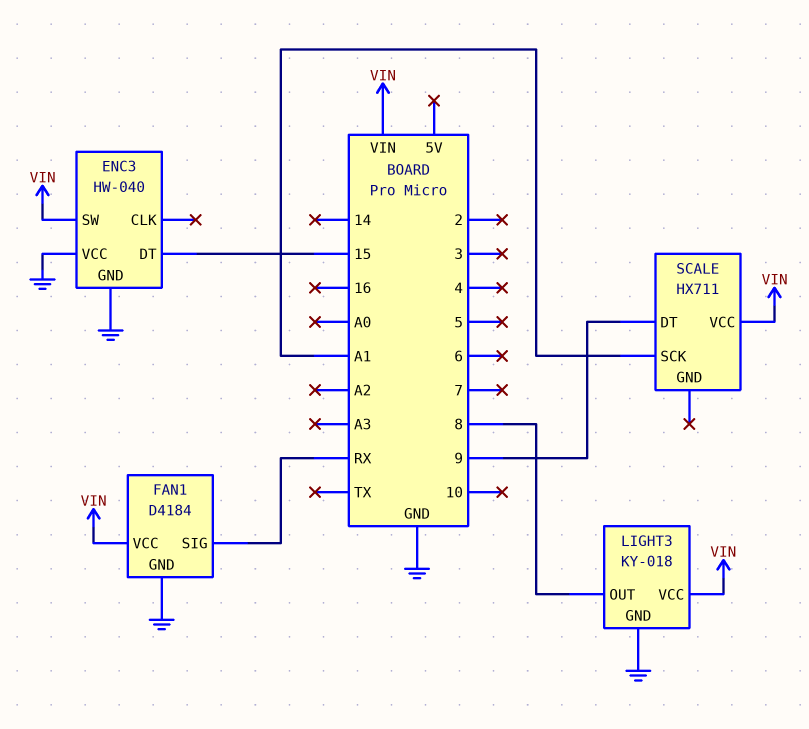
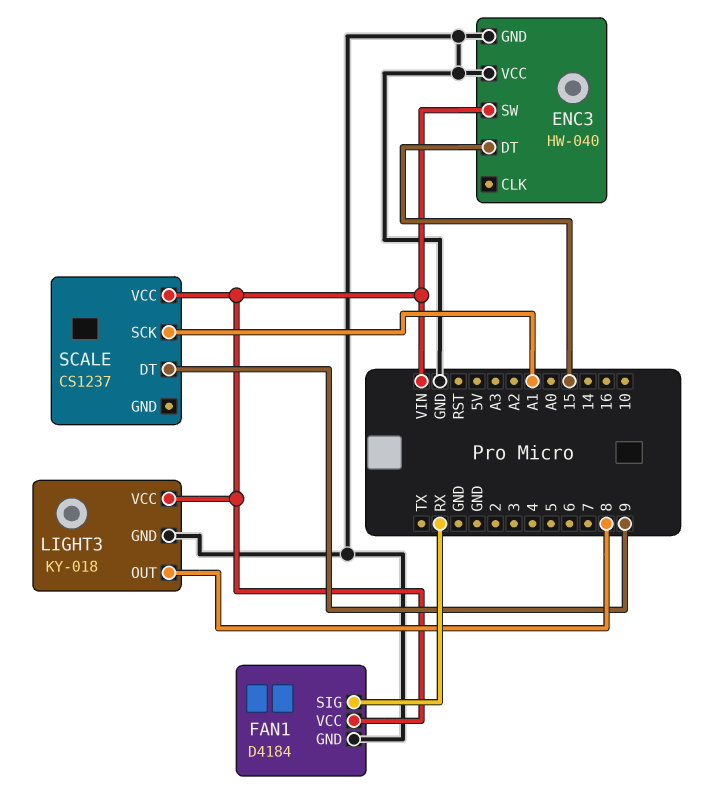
SCALE: HX711 -> CS1237

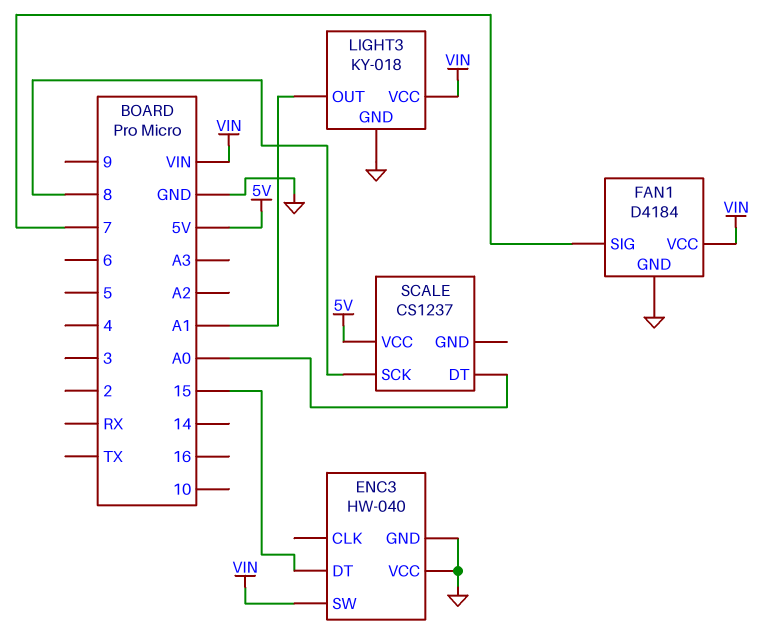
FAN1 pin SIG: RX -> 7
LIGHT3 pin OUT: 8 -> A1
SCALE pin DT: 9 -> A0
SCALE pin SCK: A1 -> 8
SCALE pin VCC: VIN -> 5V

